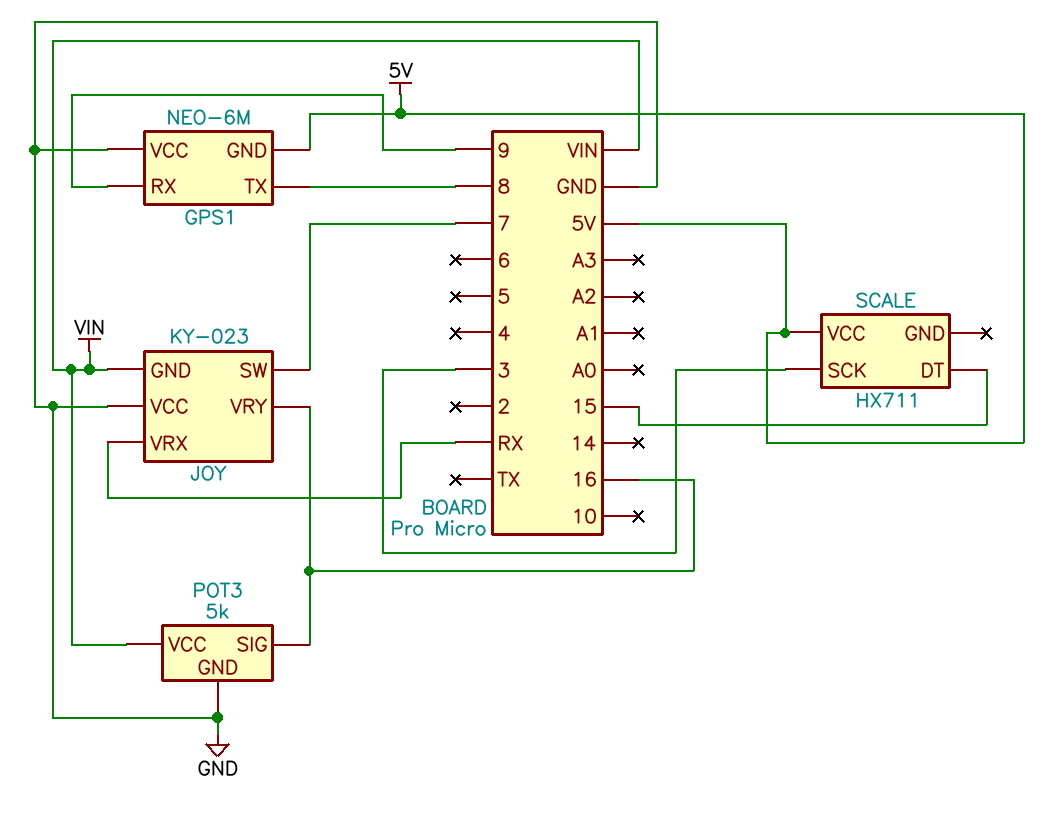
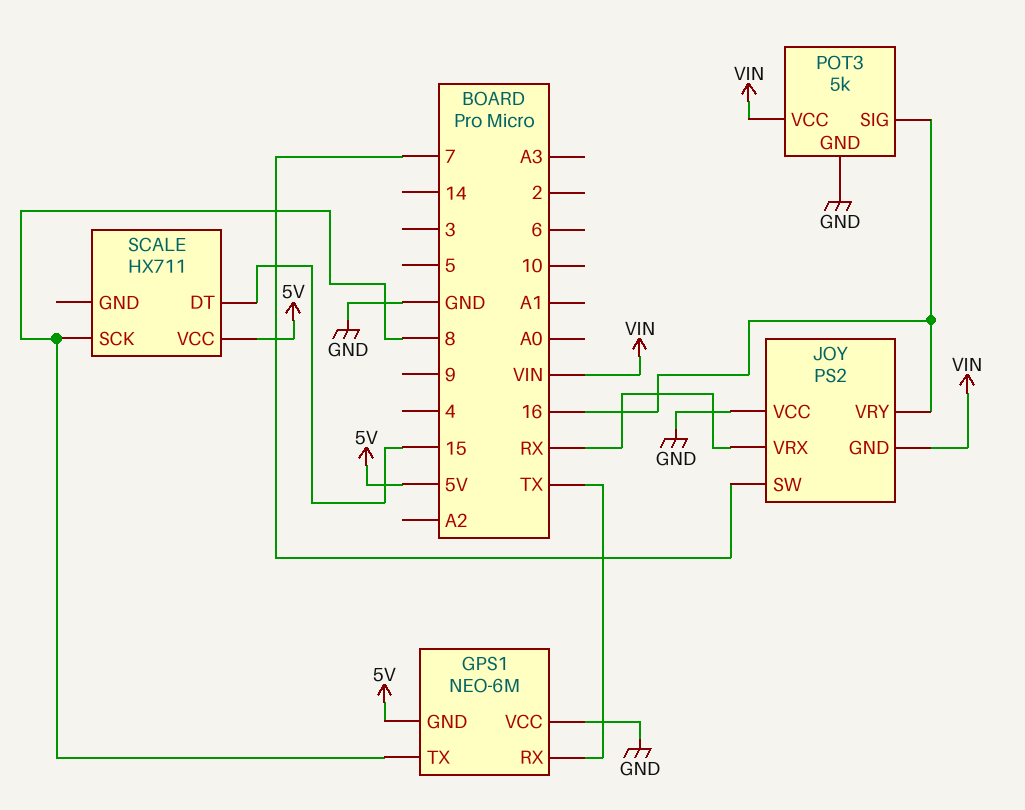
GPS1 pin RX: 9 -> TX
JOY: KY-023 -> PS2
SCALE pin SCK: 3 -> 8

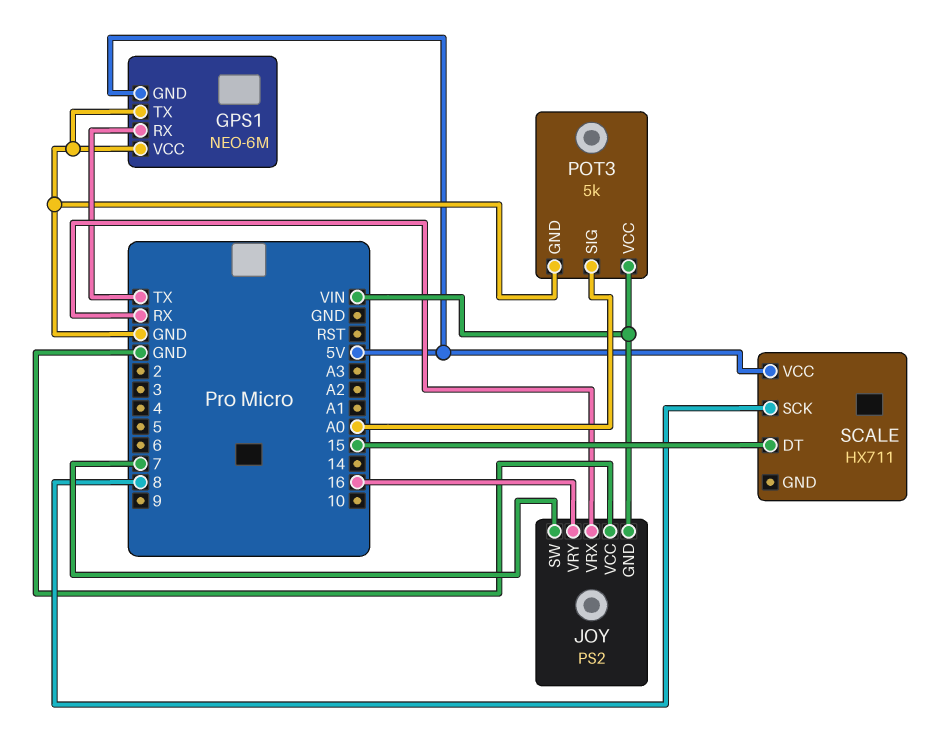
GPS1 pin TX: 8 -> GND
POT3 pin SIG: 16 -> A0

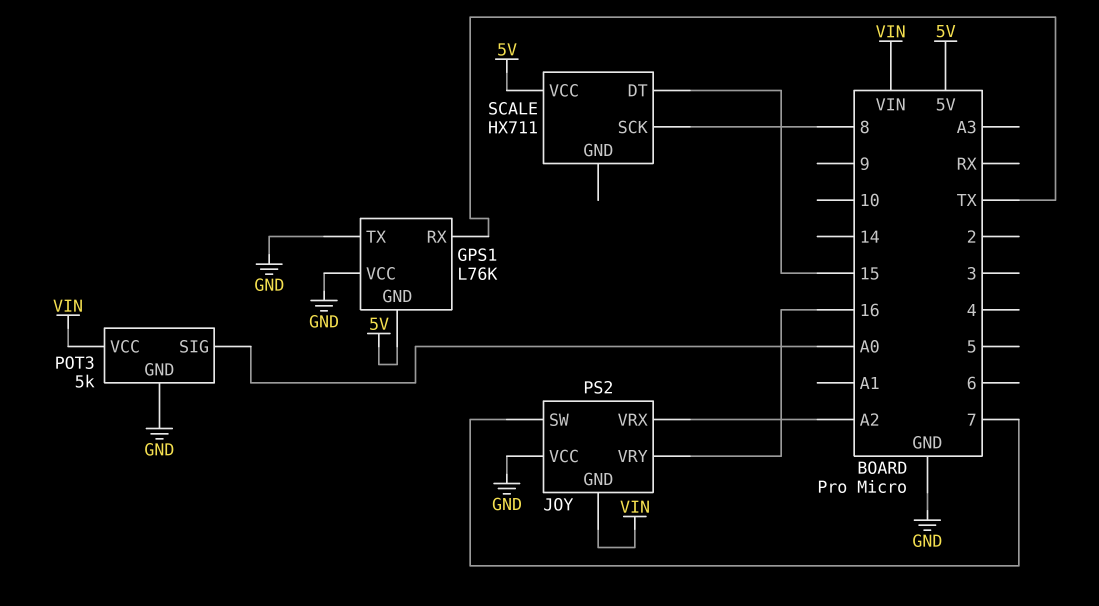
GPS1: NEO-6M -> L76K
JOY pin VRX: RX -> A2

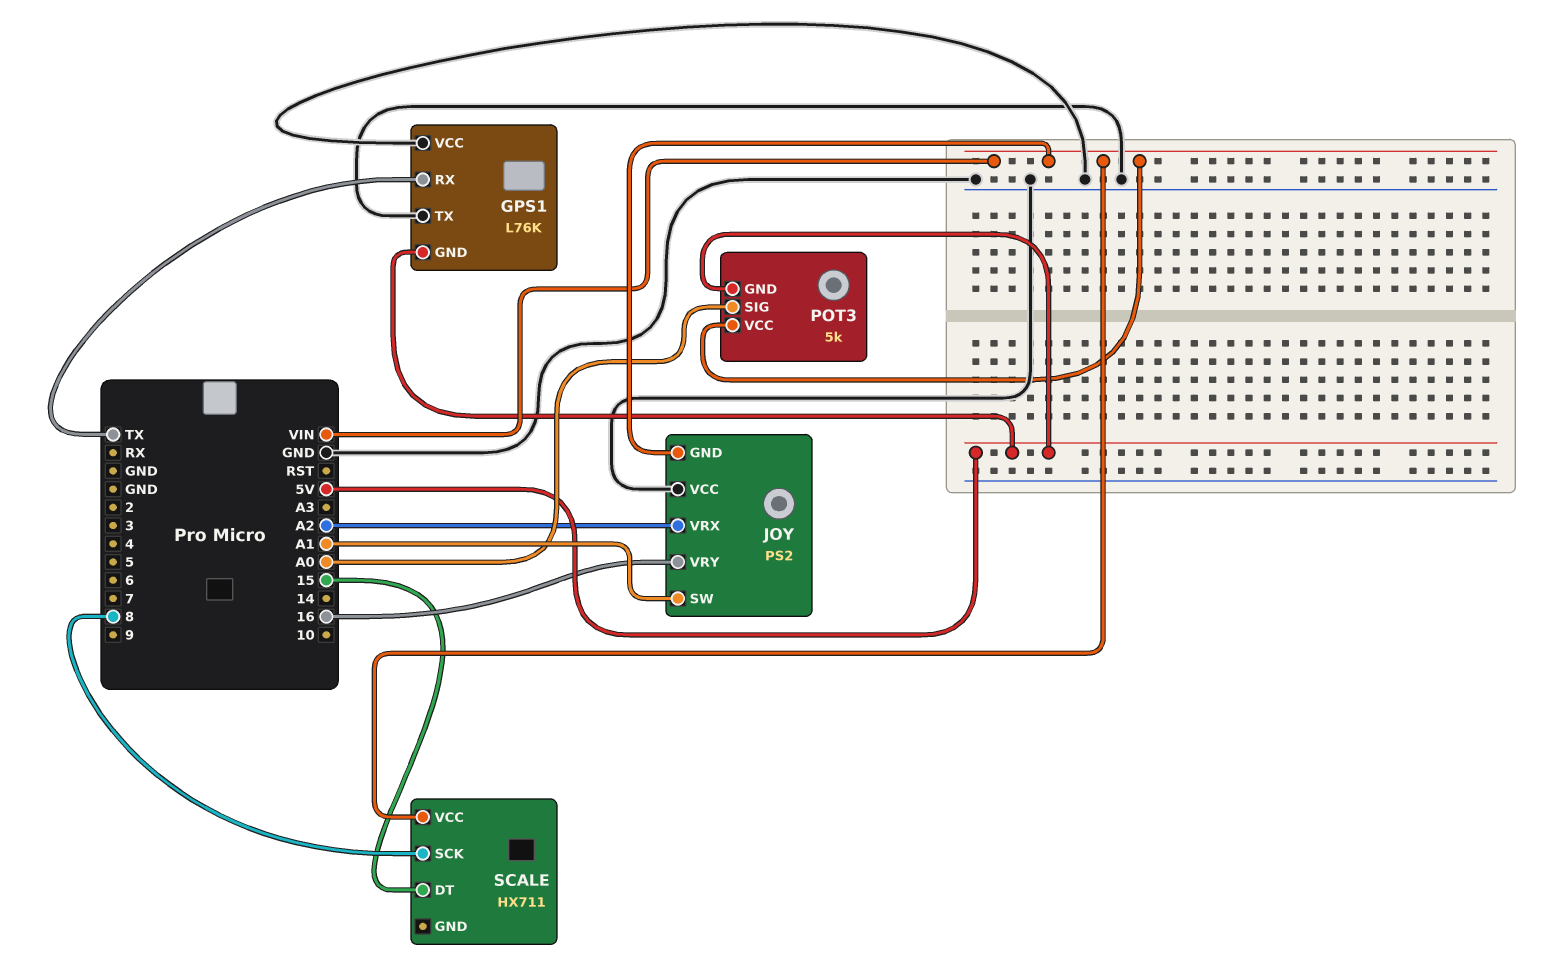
JOY pin SW: 7 -> A1
POT3 pin GND: GND -> 5V
SCALE pin VCC: 5V -> VIN

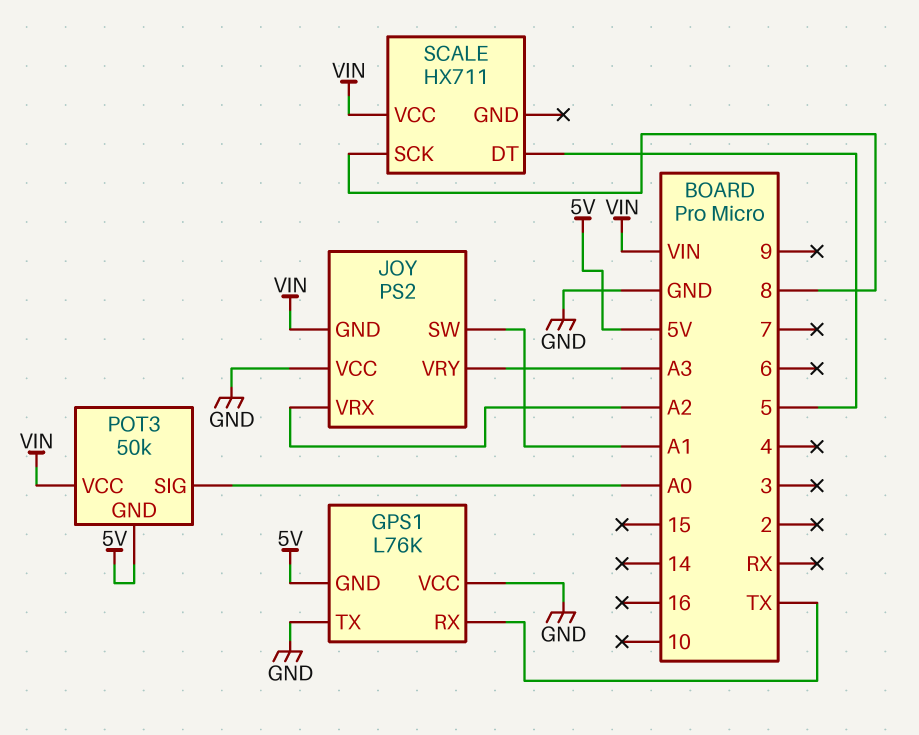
JOY pin VRY: 16 -> A3
POT3: 5k -> 50k
SCALE pin DT: 15 -> 5

